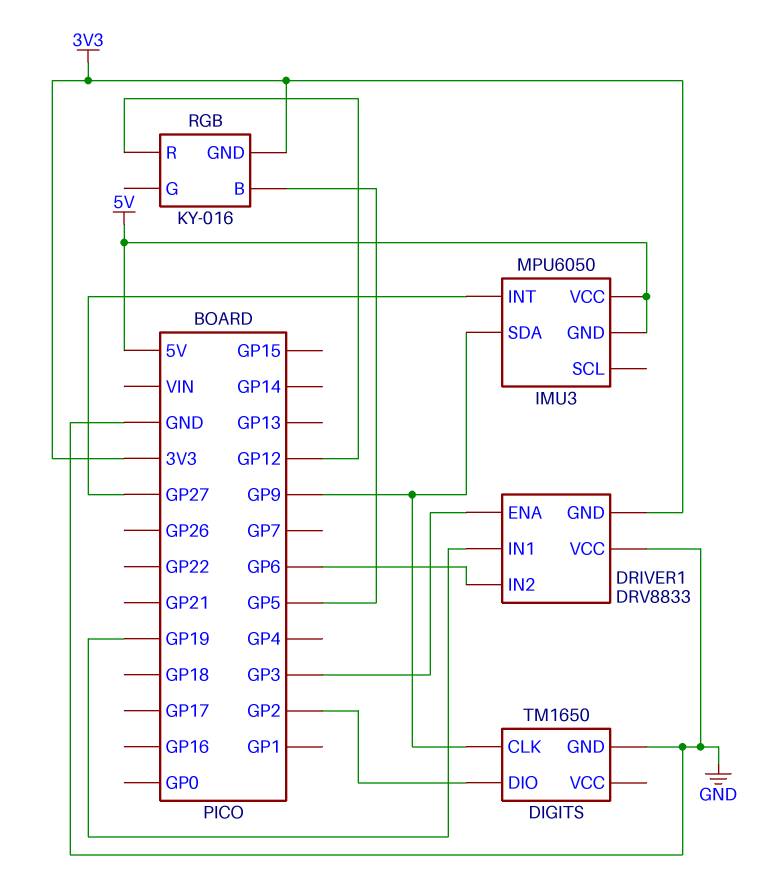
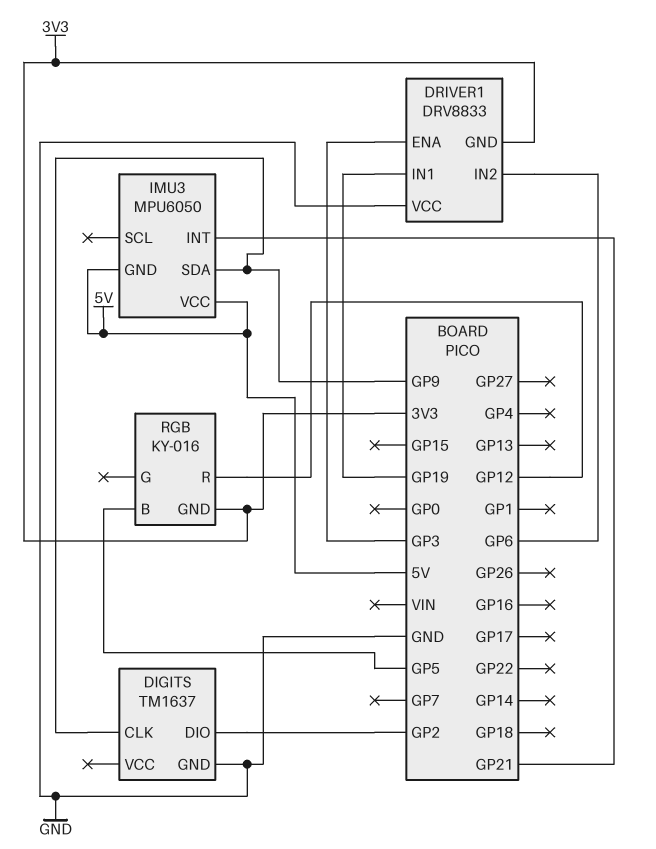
DIGITS: TM1650 -> TM1637
IMU3 pin INT: GP27 -> GP21

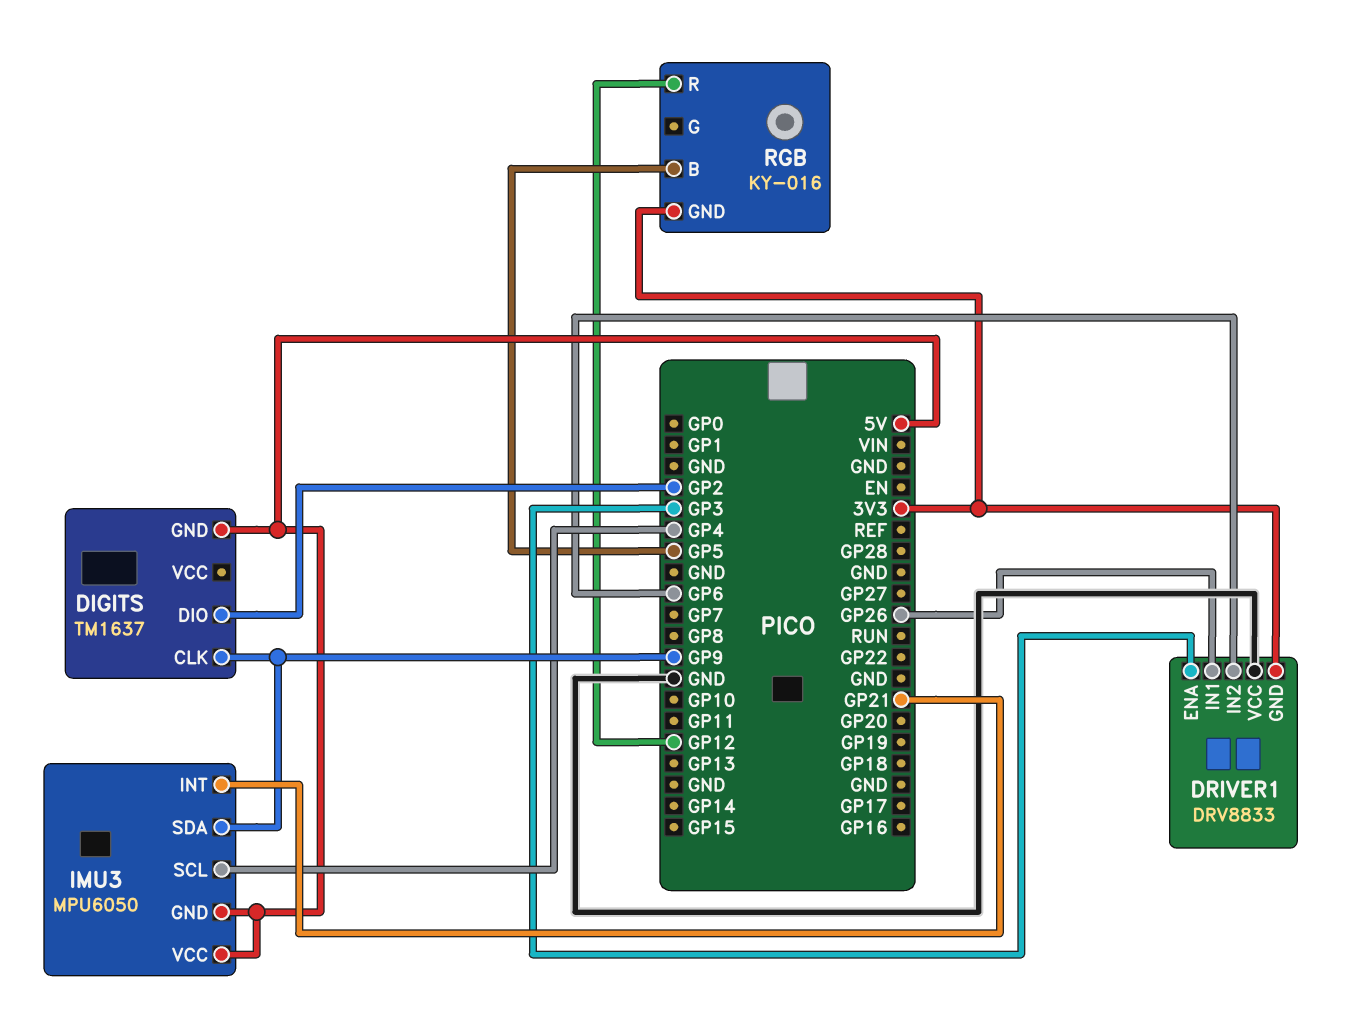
DIGITS pin GND: GND -> 5V
DRIVER1 pin IN1: GP19 -> GP26
IMU3 pin SCL: none -> GP4

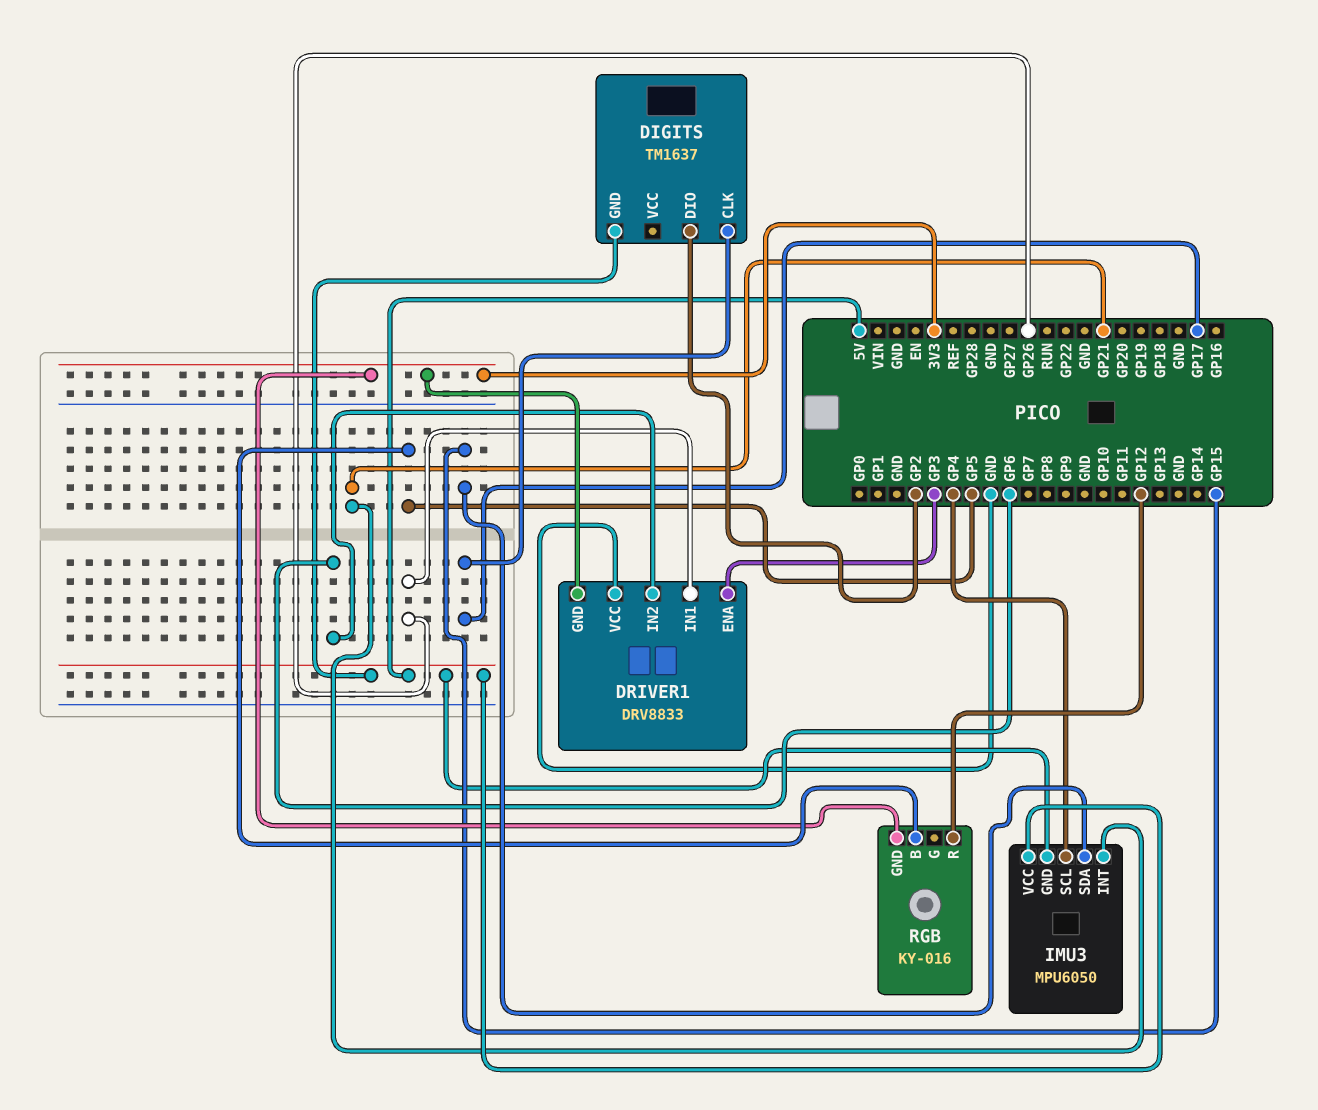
DIGITS pin CLK: GP9 -> GP17
IMU3 pin SDA: GP9 -> GP15

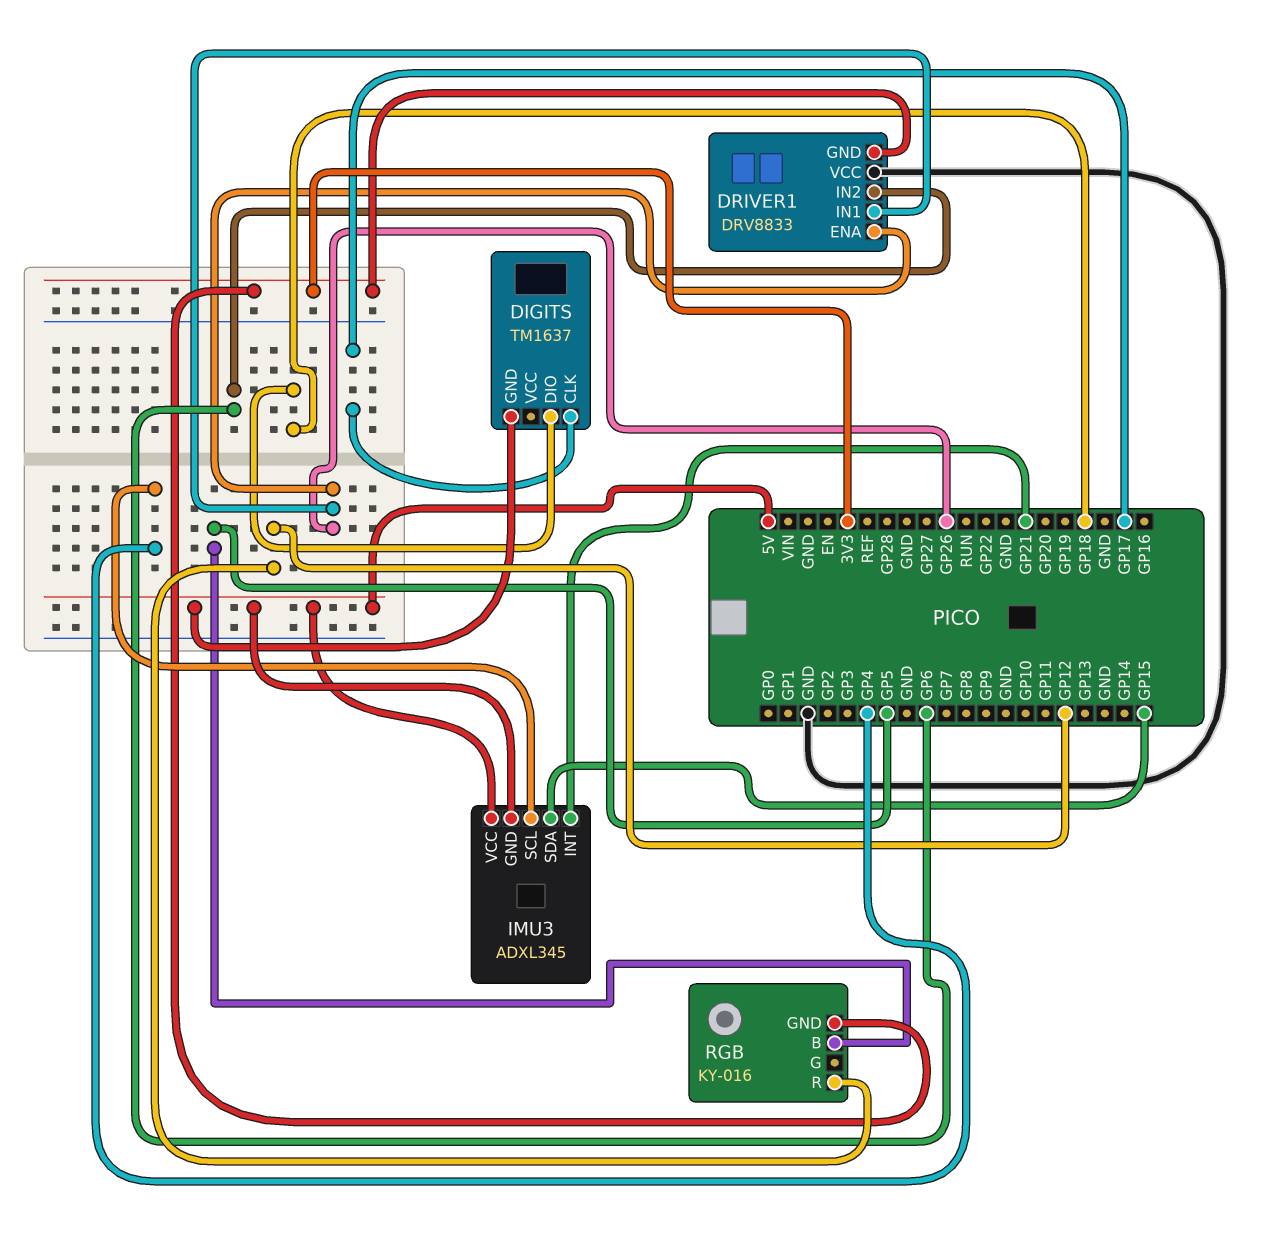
DIGITS pin DIO: GP2 -> GP18
DRIVER1 pin ENA: GP3 -> GP26
IMU3: MPU6050 -> ADXL345

